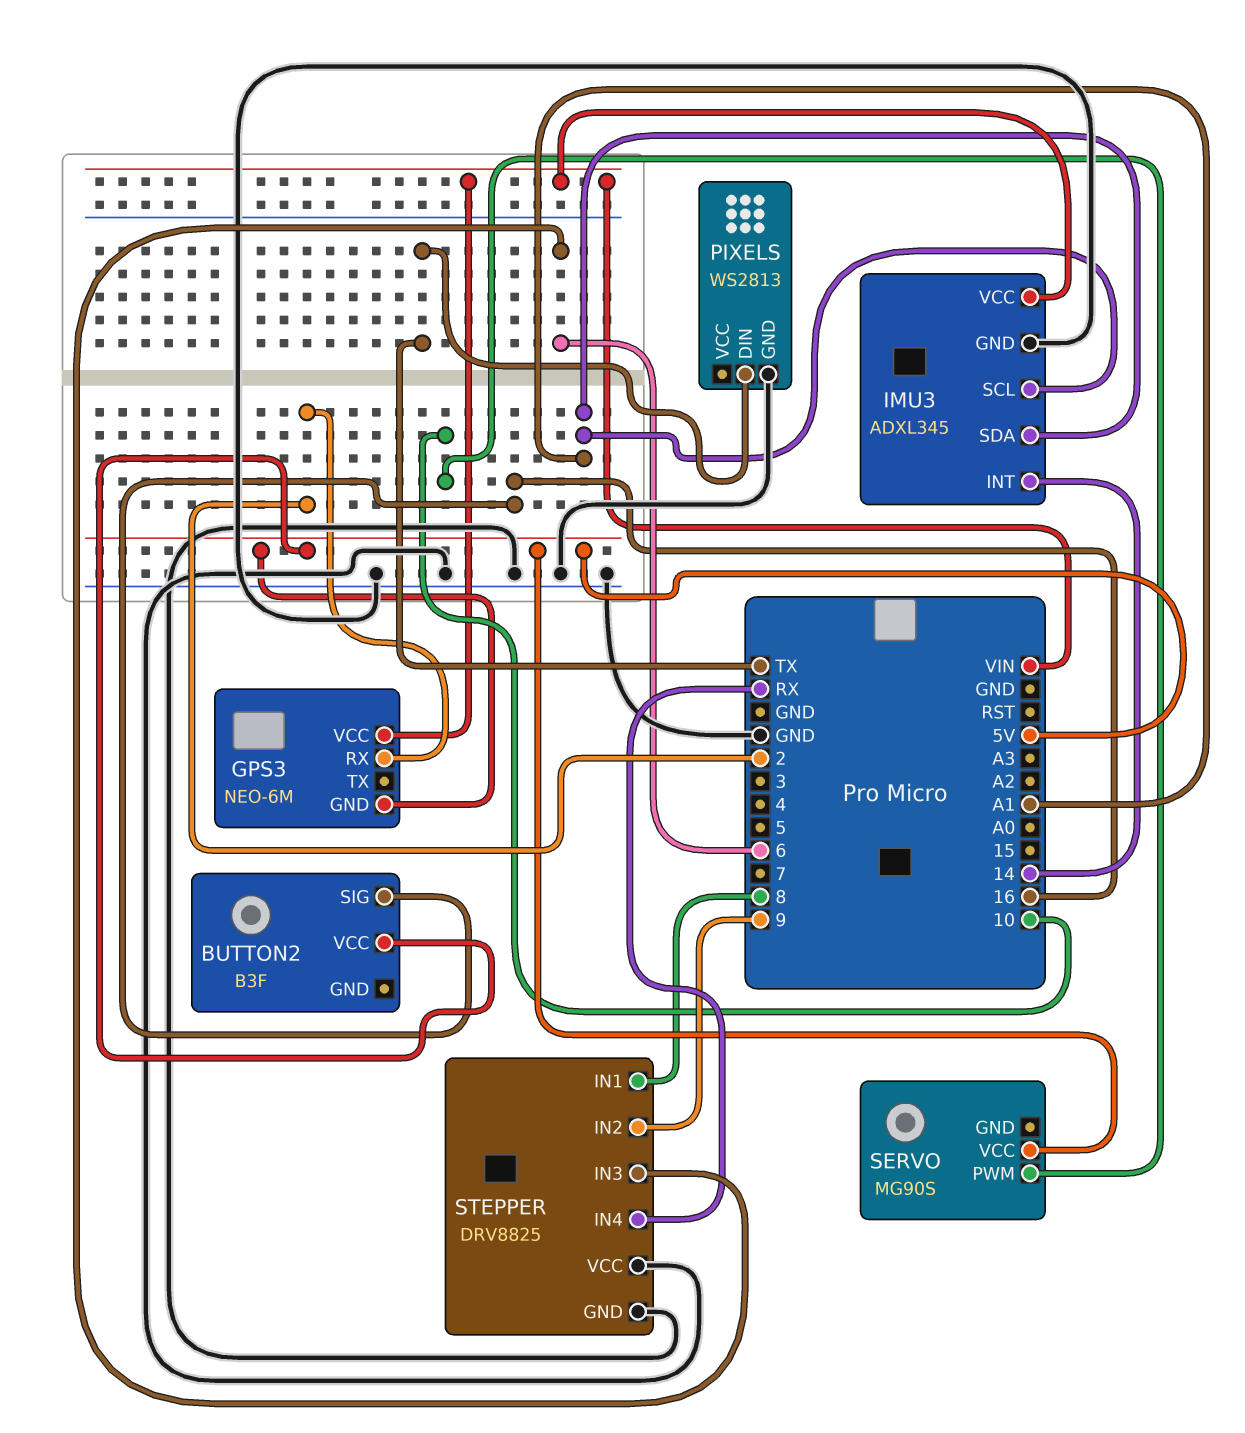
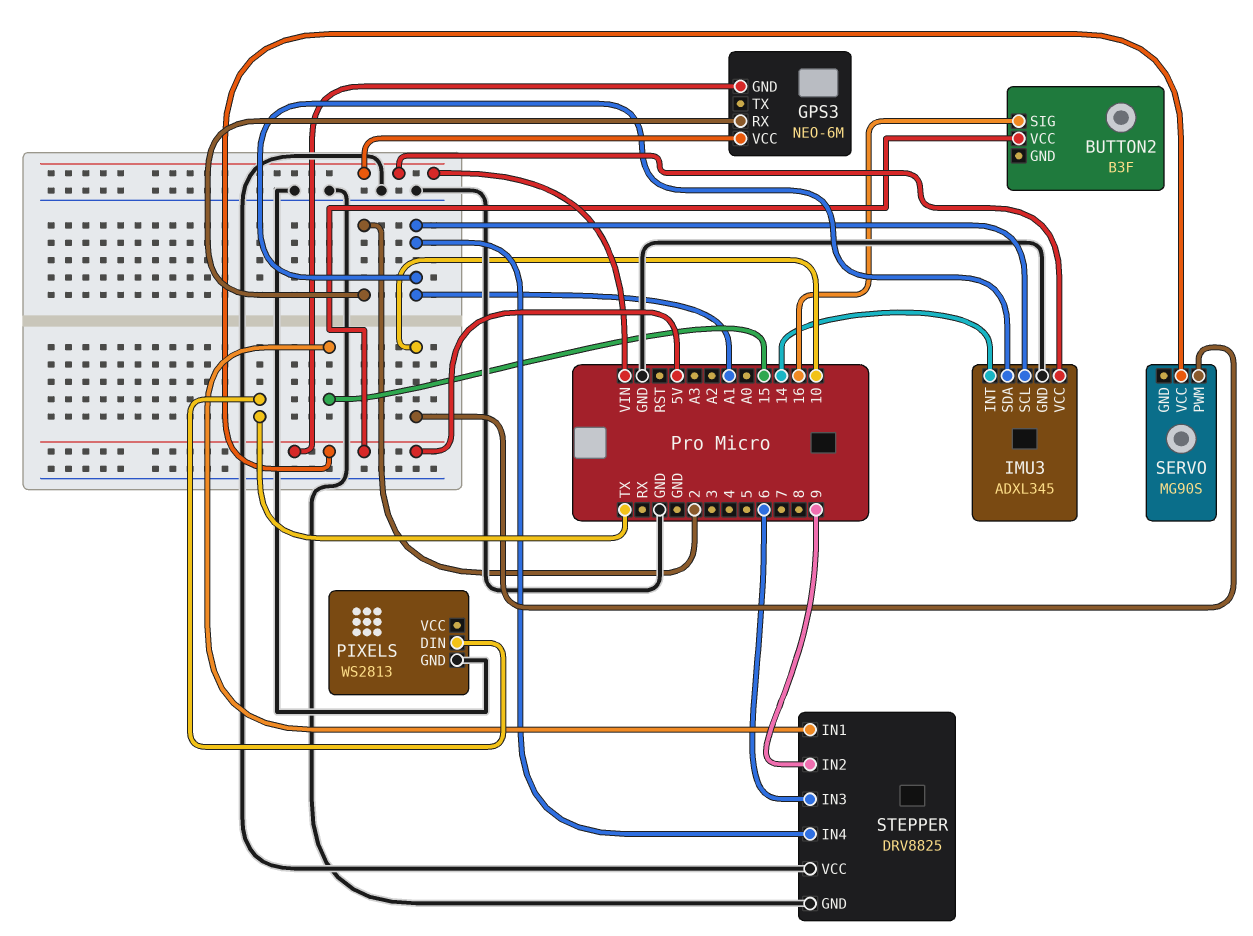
STEPPER pin IN1: 8 -> 15
STEPPER pin IN4: RX -> A1

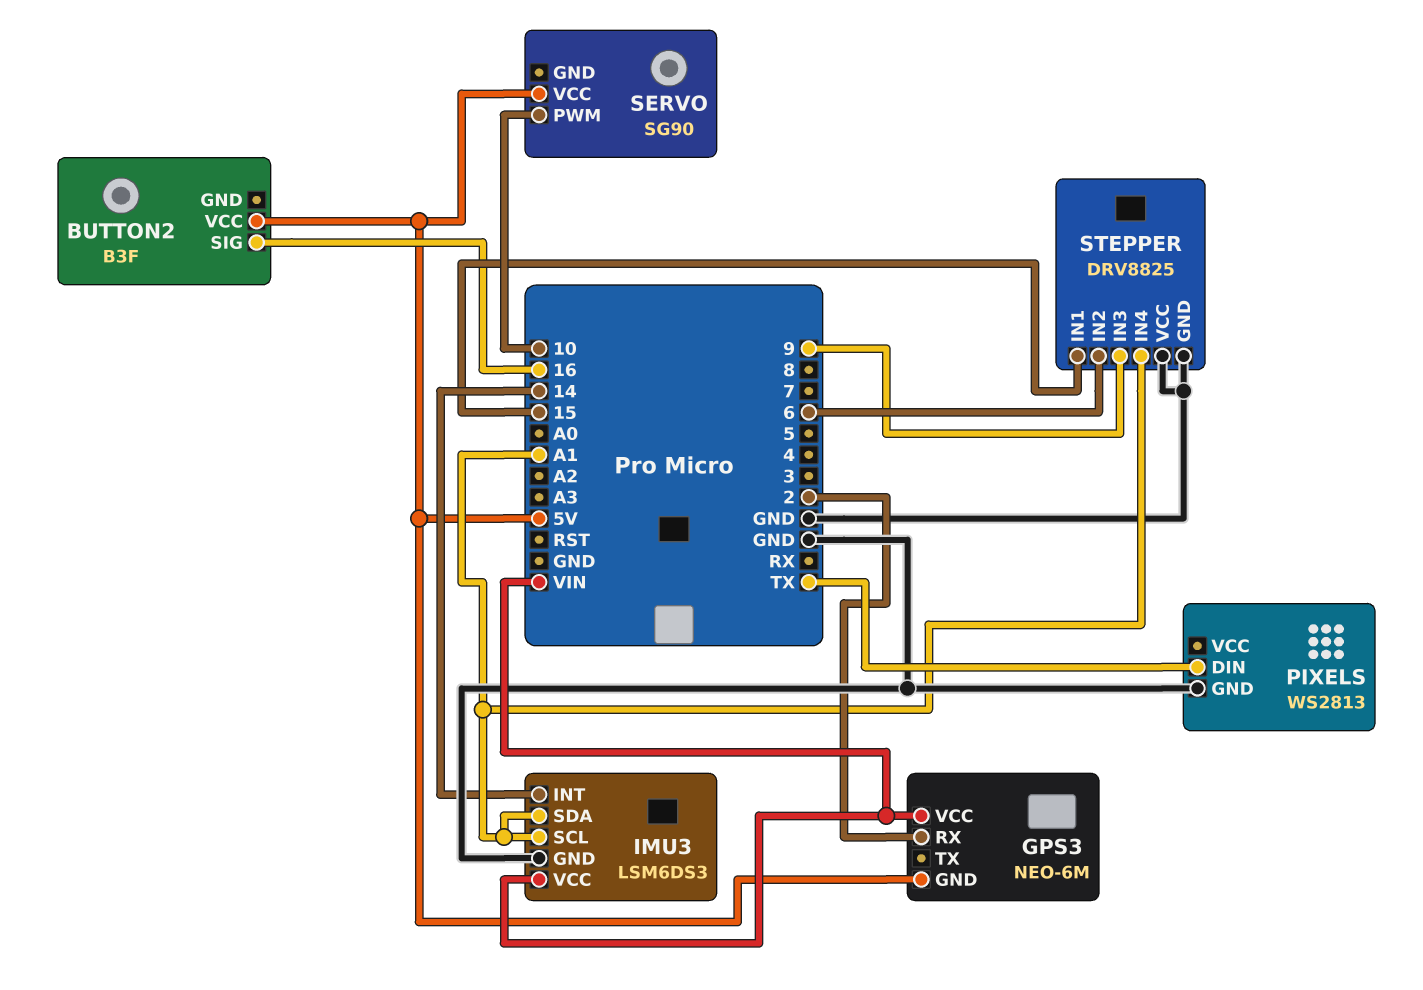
IMU3: ADXL345 -> LSM6DS3
SERVO: MG90S -> SG90
STEPPER pin IN2: 9 -> 6
STEPPER pin IN3: 6 -> 9

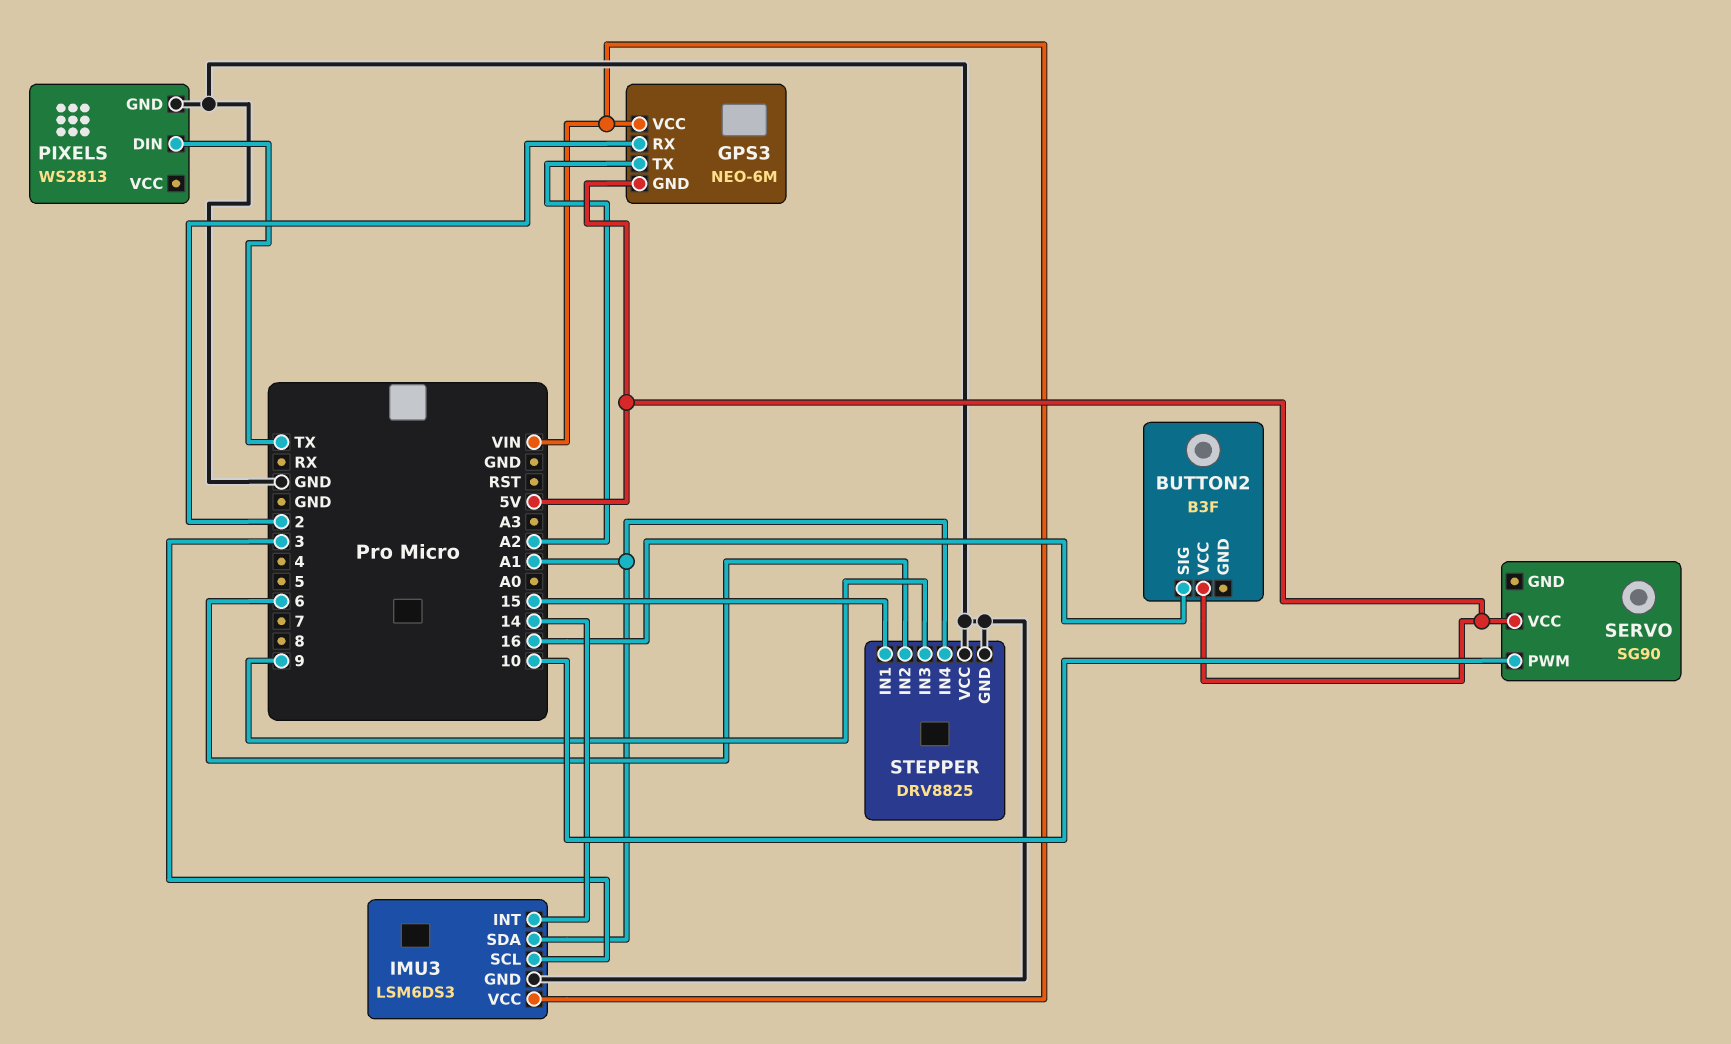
GPS3 pin TX: none -> A2
IMU3 pin SCL: A1 -> 3

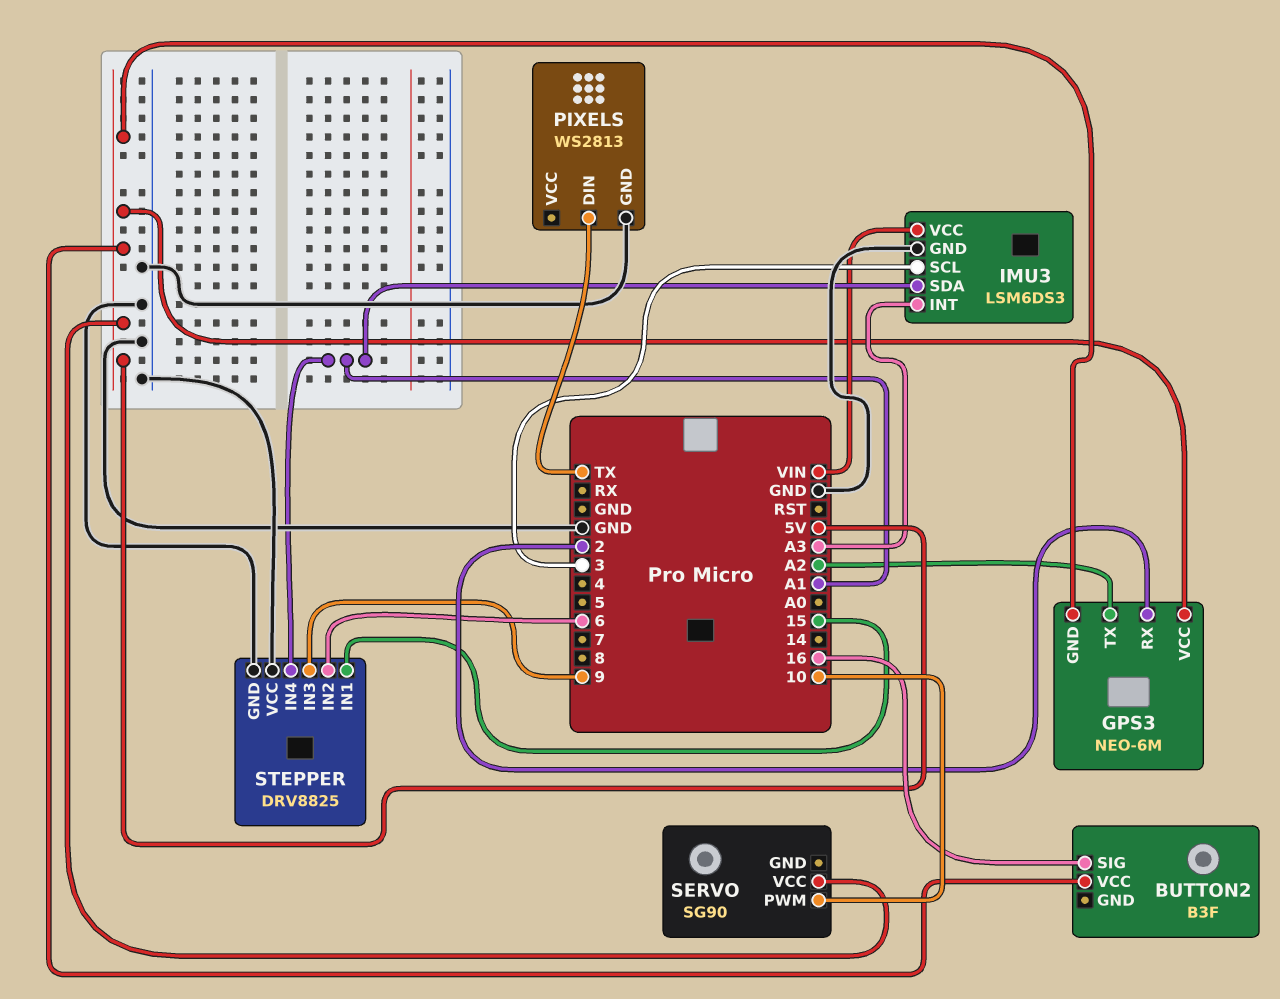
GPS3 pin VCC: VIN -> 5V
IMU3 pin INT: 14 -> A3

